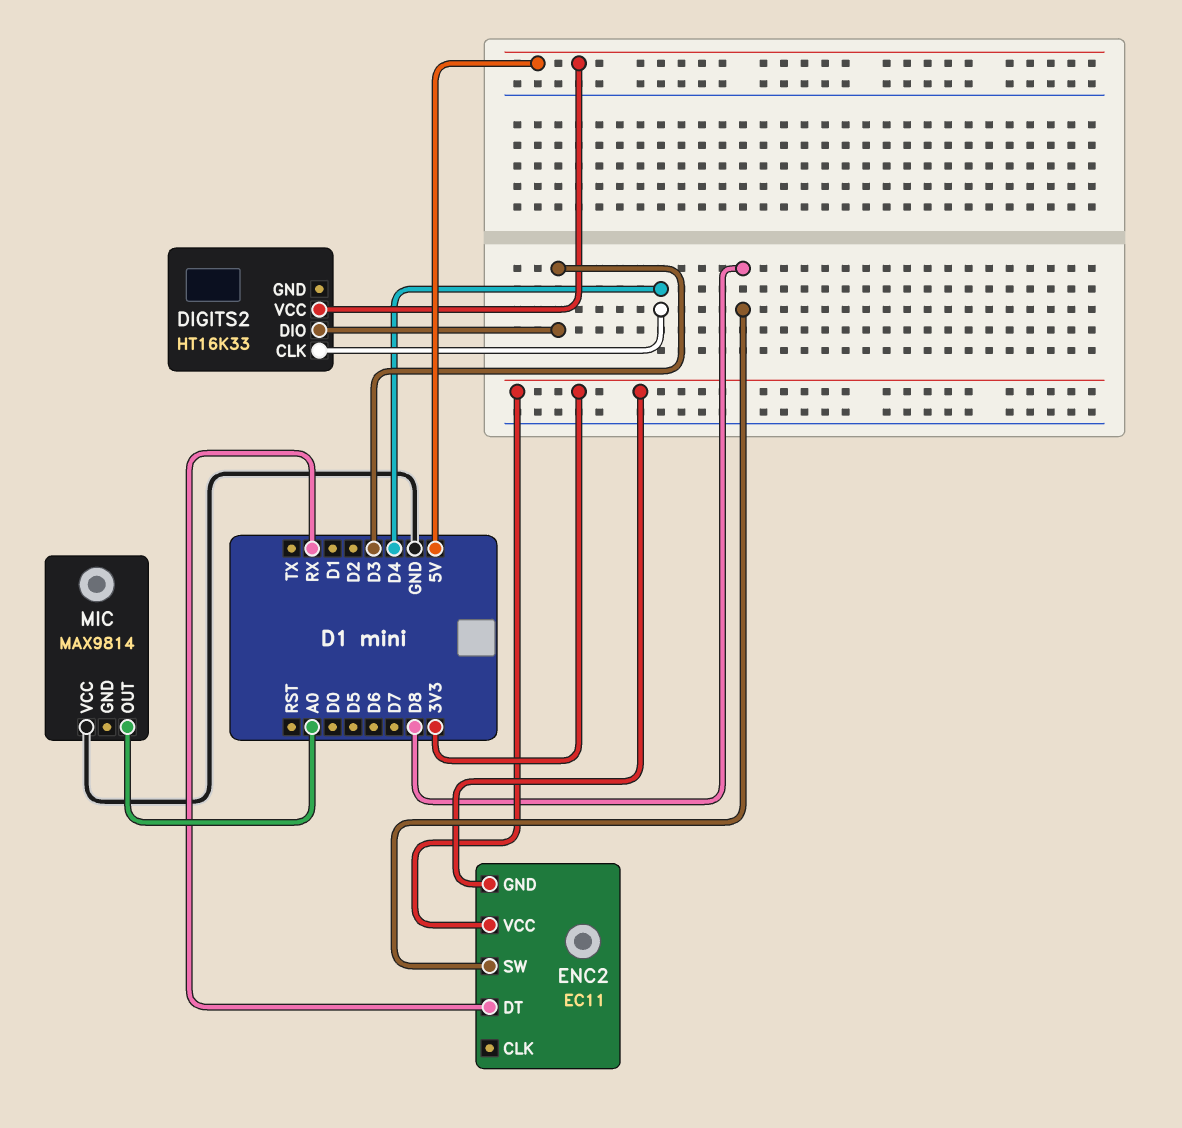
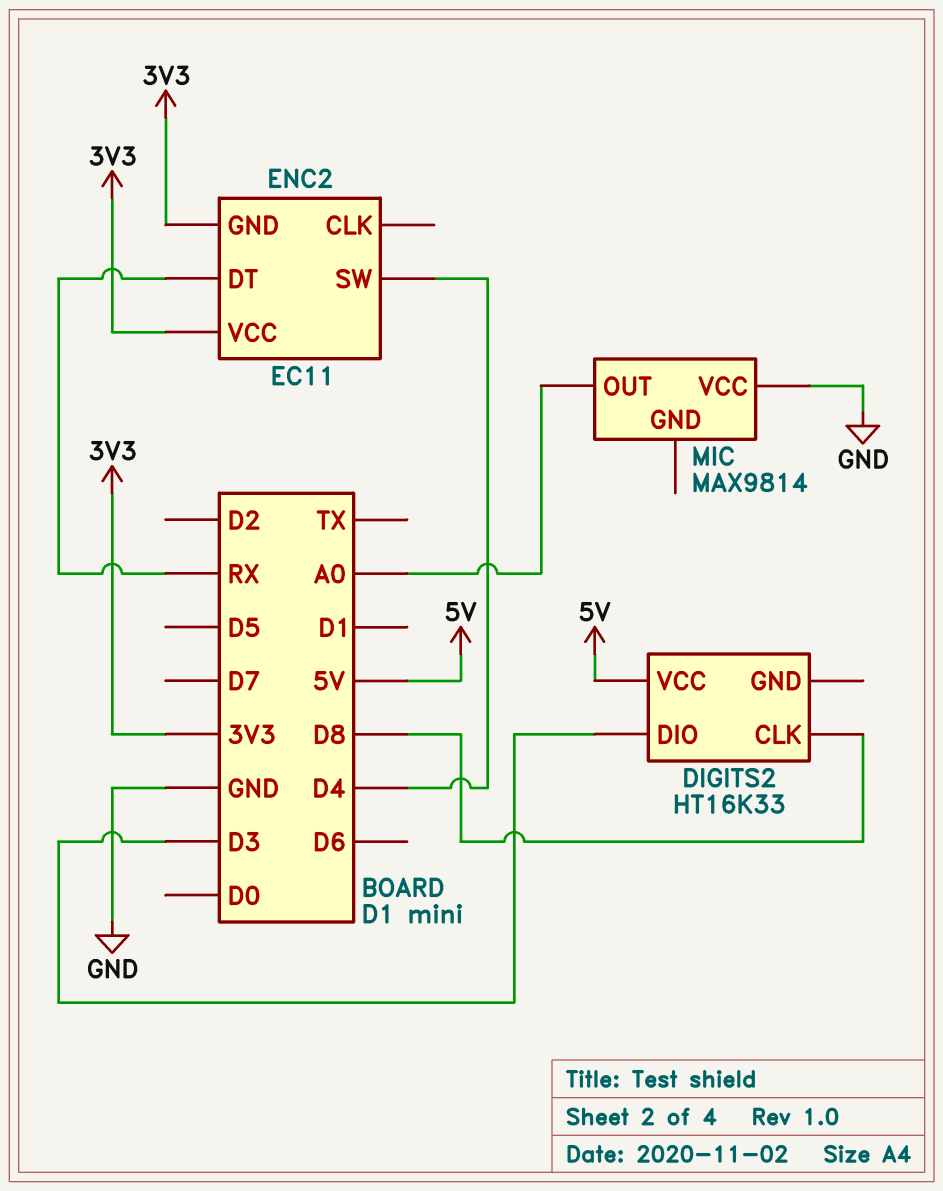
DIGITS2 pin CLK: D4 -> D8
ENC2 pin SW: D8 -> D4

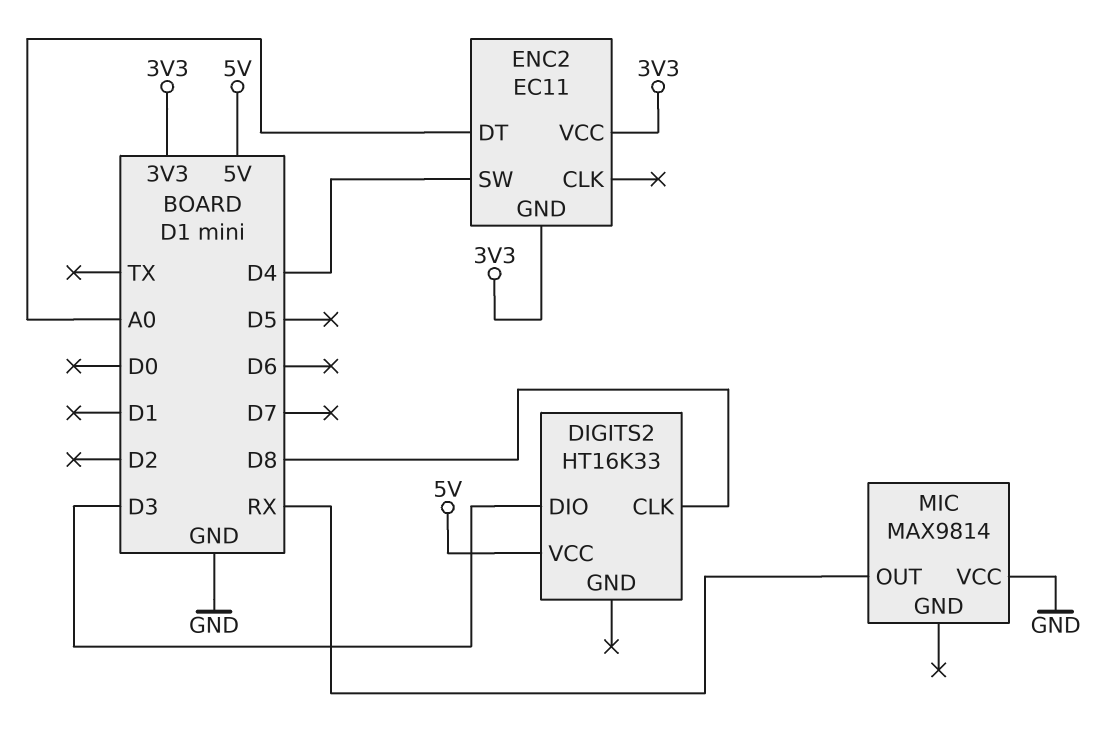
ENC2 pin DT: RX -> A0
MIC pin OUT: A0 -> RX

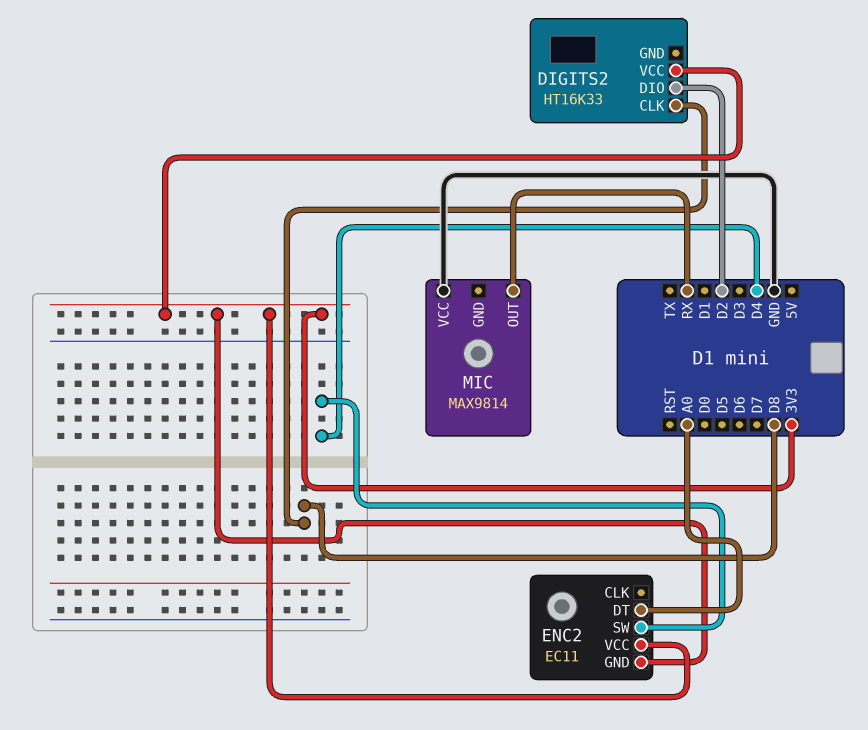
DIGITS2 pin DIO: D3 -> D2
DIGITS2 pin VCC: 5V -> 3V3

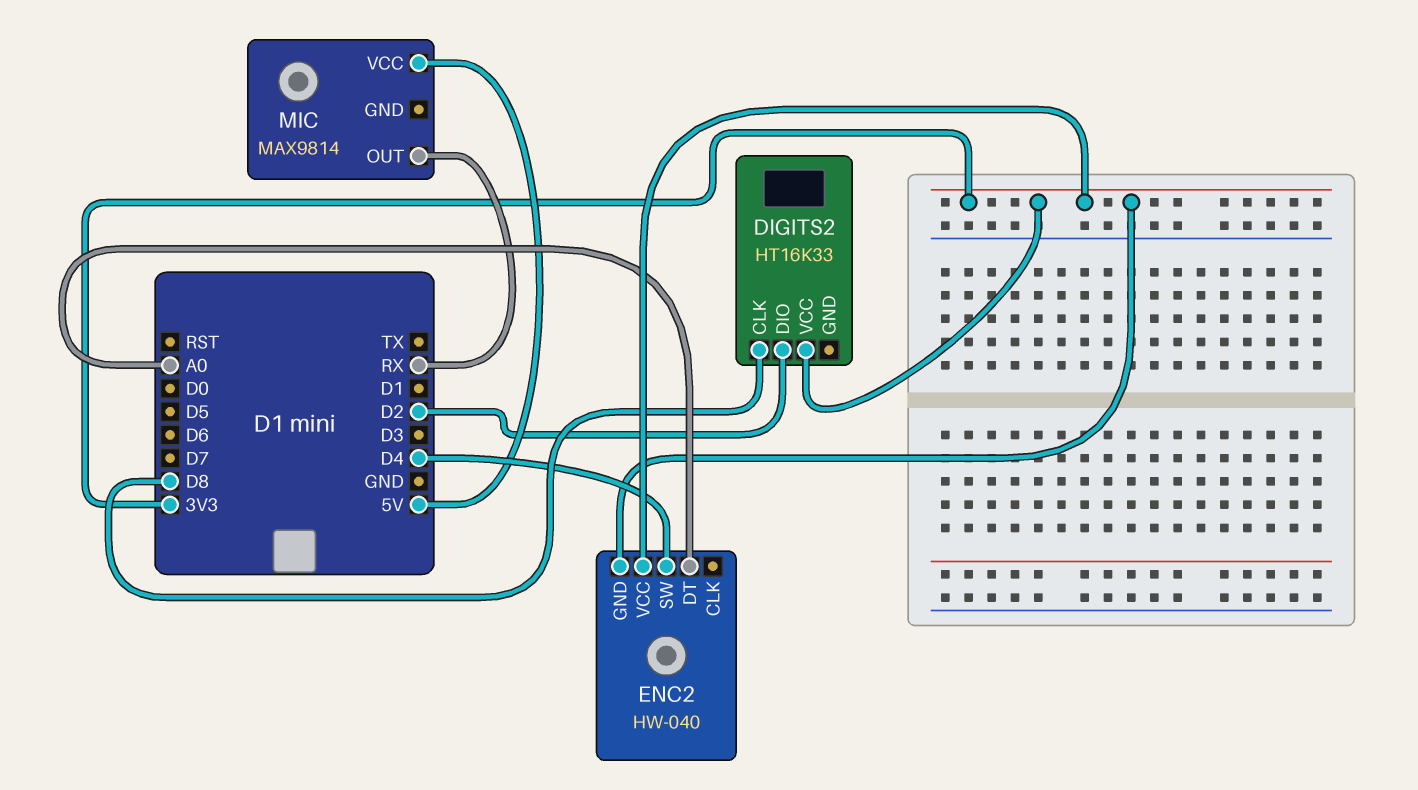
ENC2: EC11 -> HW-040
MIC pin VCC: GND -> 5V

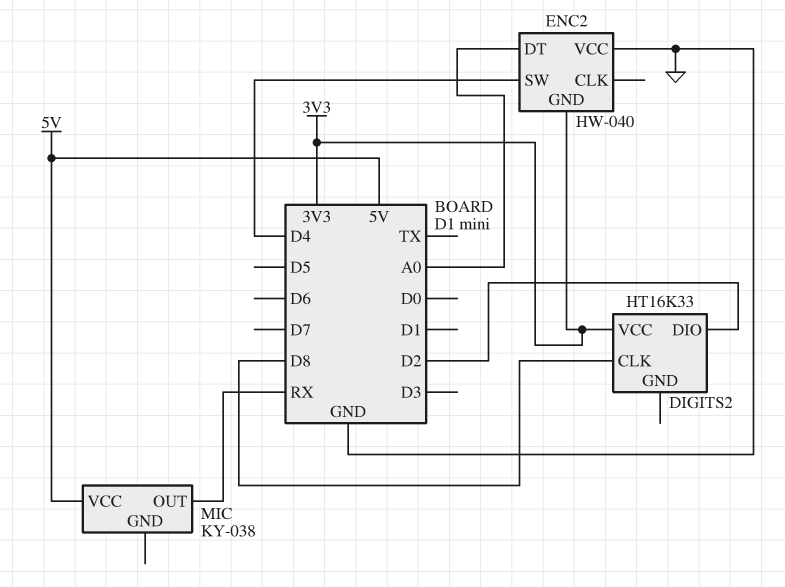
ENC2 pin VCC: 3V3 -> GND
MIC: MAX9814 -> KY-038

